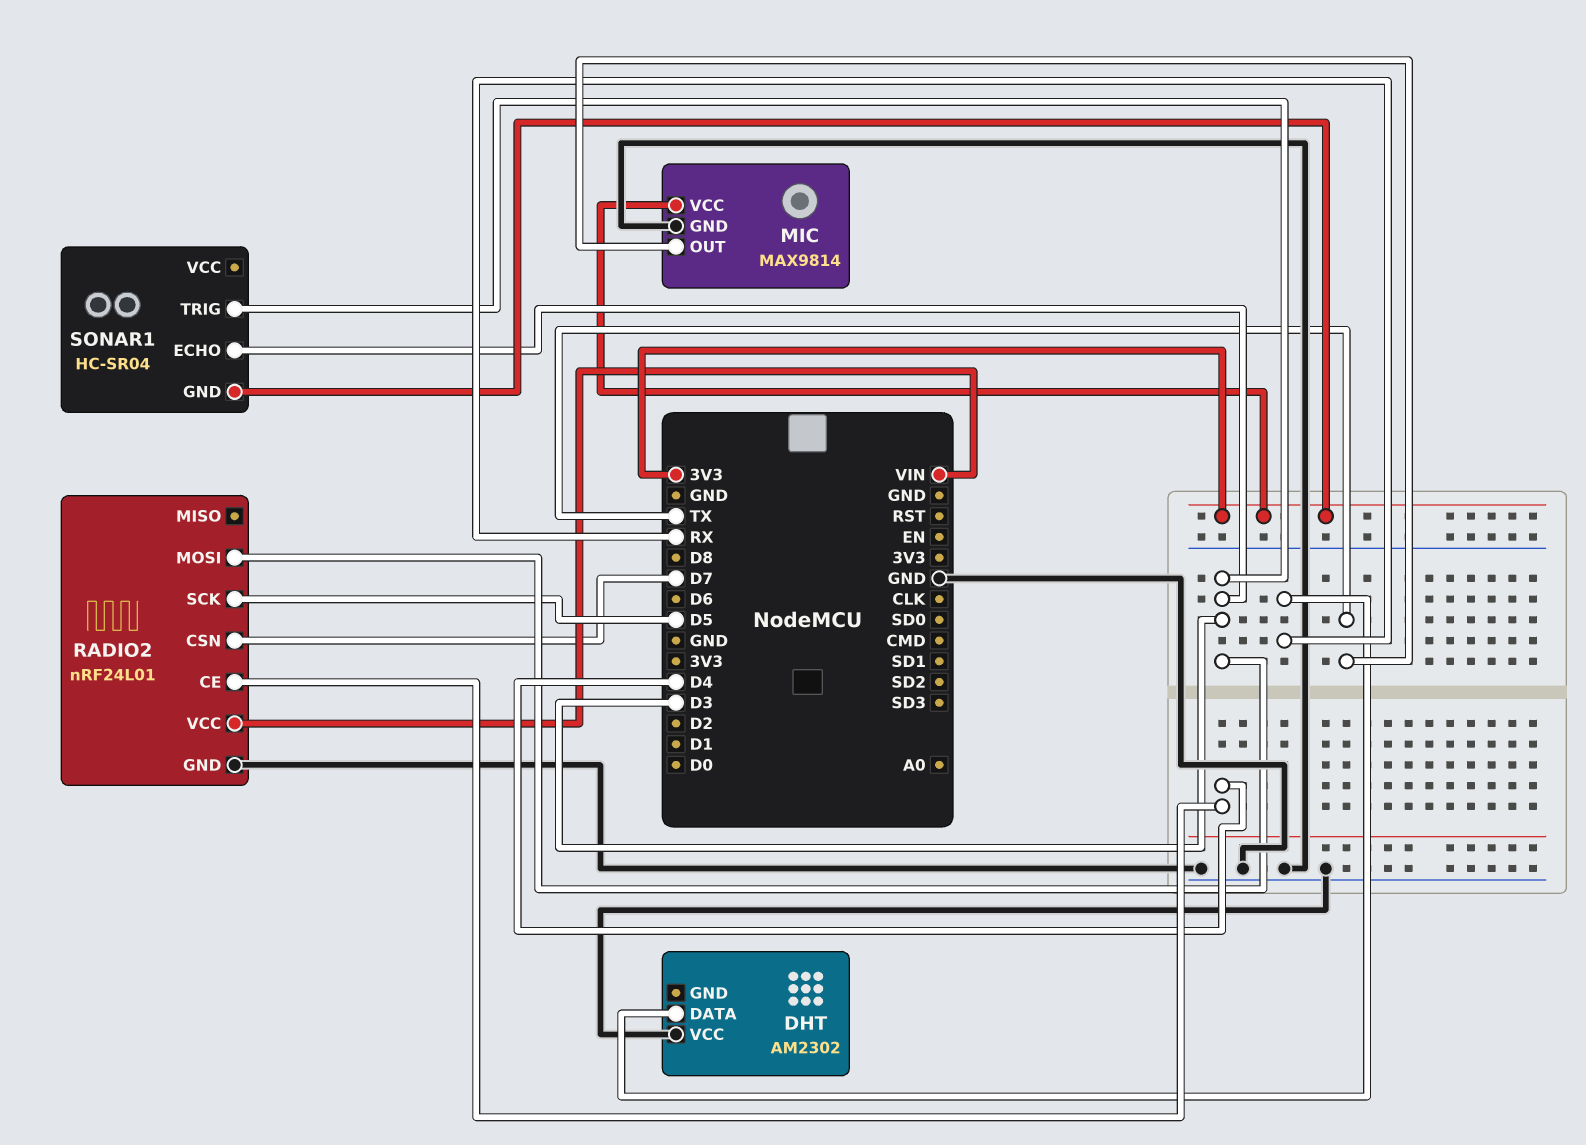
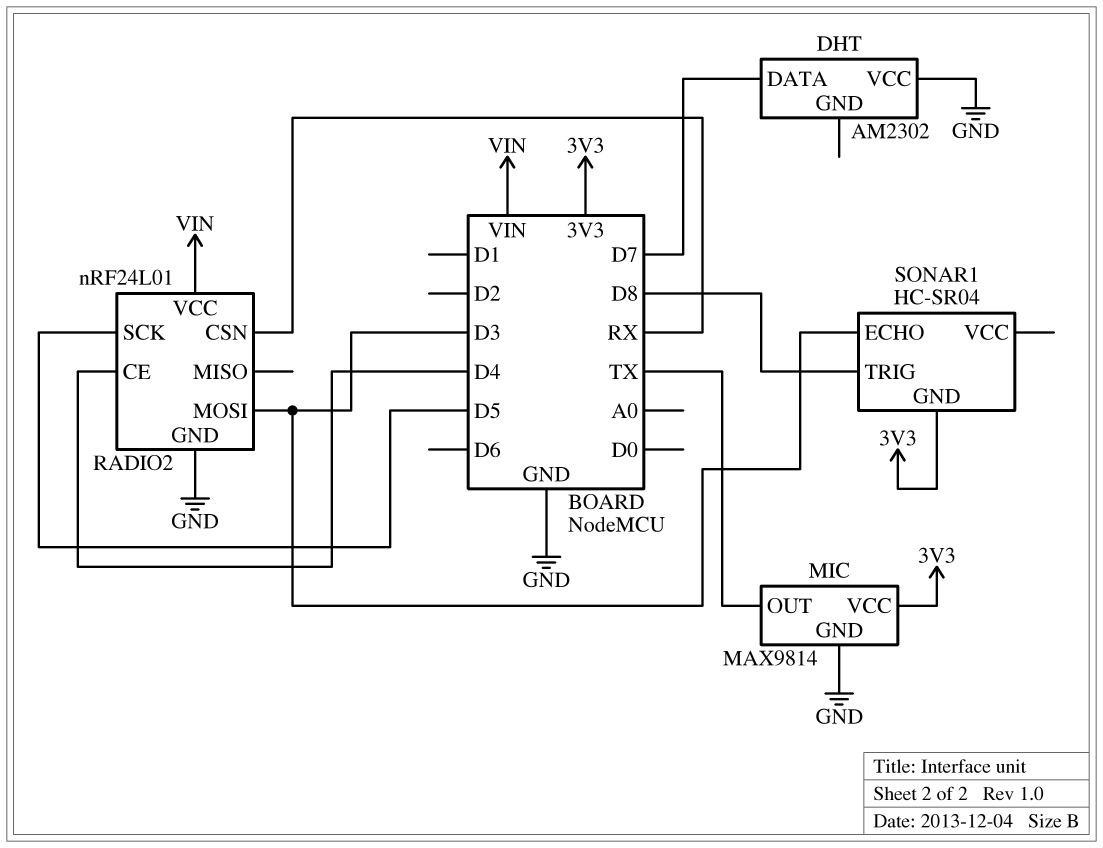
DHT pin DATA: RX -> D7
RADIO2 pin CSN: D7 -> RX
SONAR1 pin TRIG: D3 -> D8

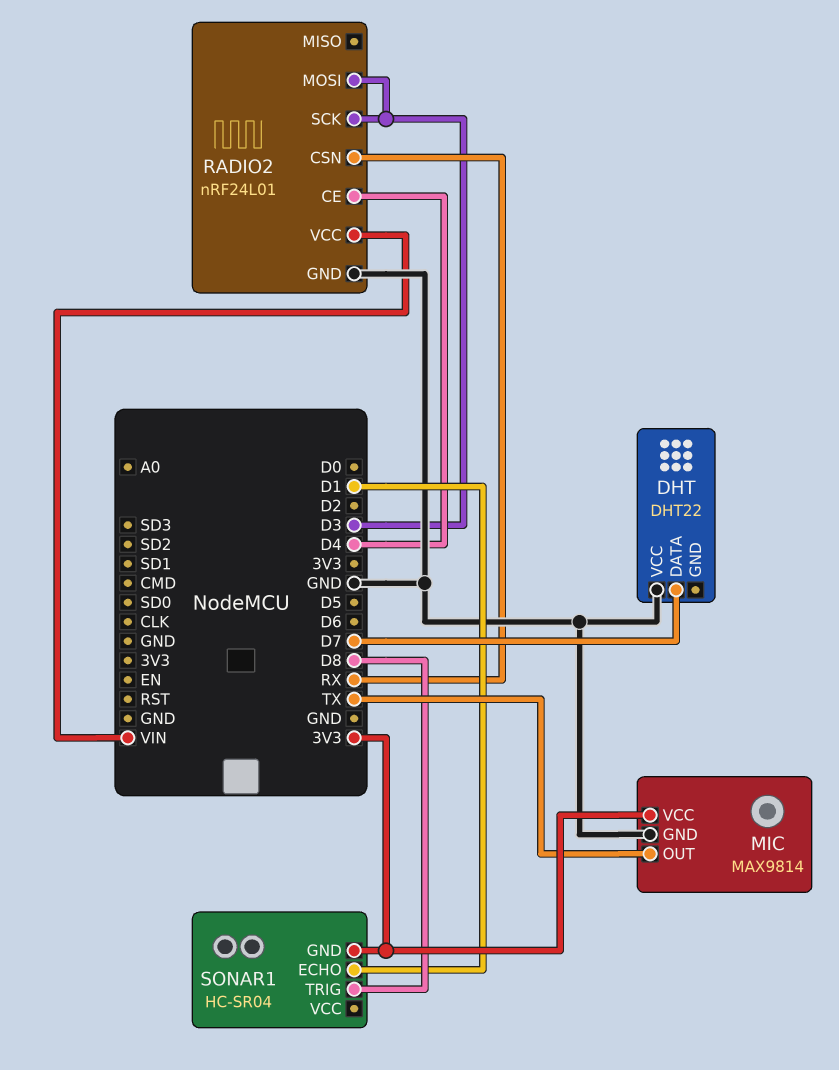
DHT: AM2302 -> DHT22
RADIO2 pin SCK: D5 -> D3
SONAR1 pin ECHO: D3 -> D1

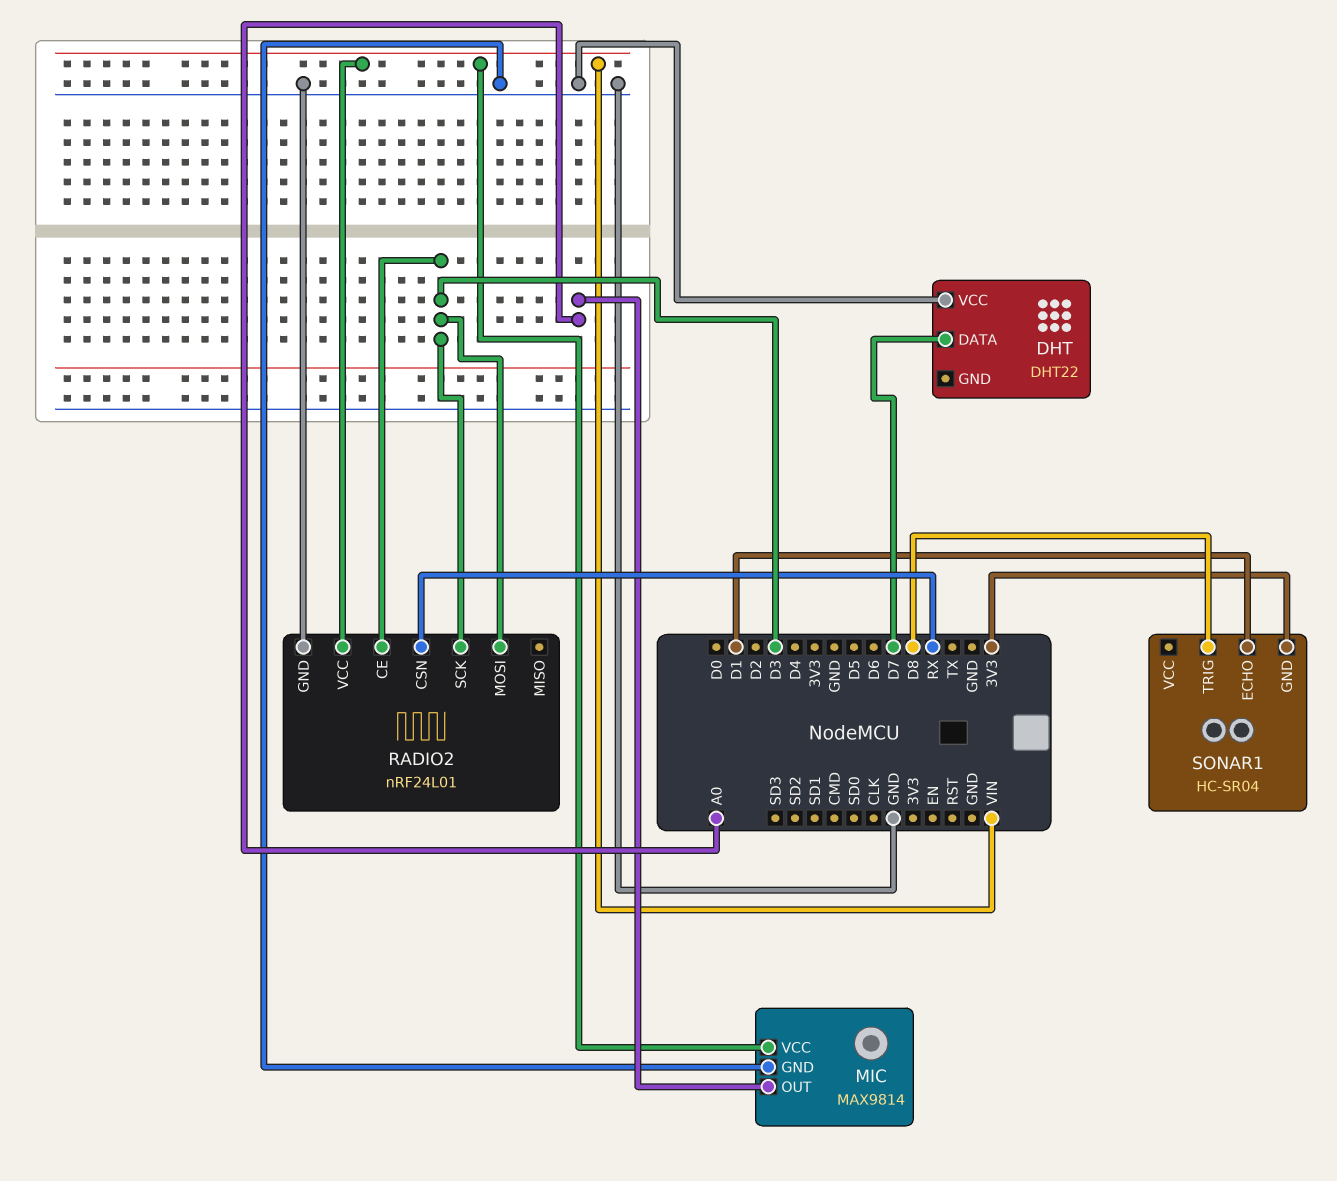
MIC pin OUT: TX -> A0
MIC pin VCC: 3V3 -> VIN
RADIO2 pin CE: D4 -> D3

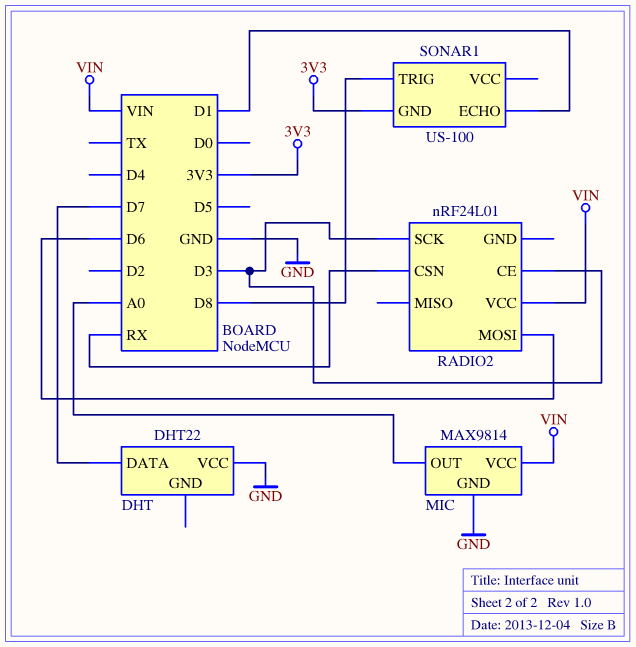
RADIO2 pin GND: GND -> none
RADIO2 pin MOSI: D3 -> D6
SONAR1: HC-SR04 -> US-100

